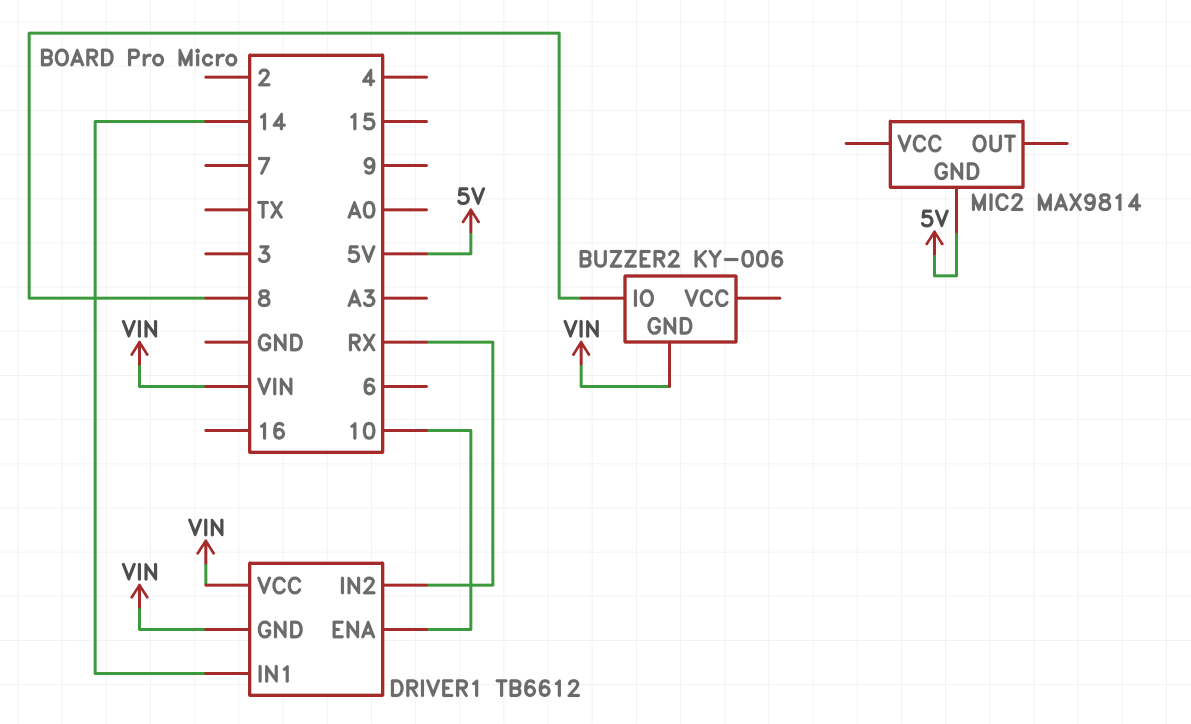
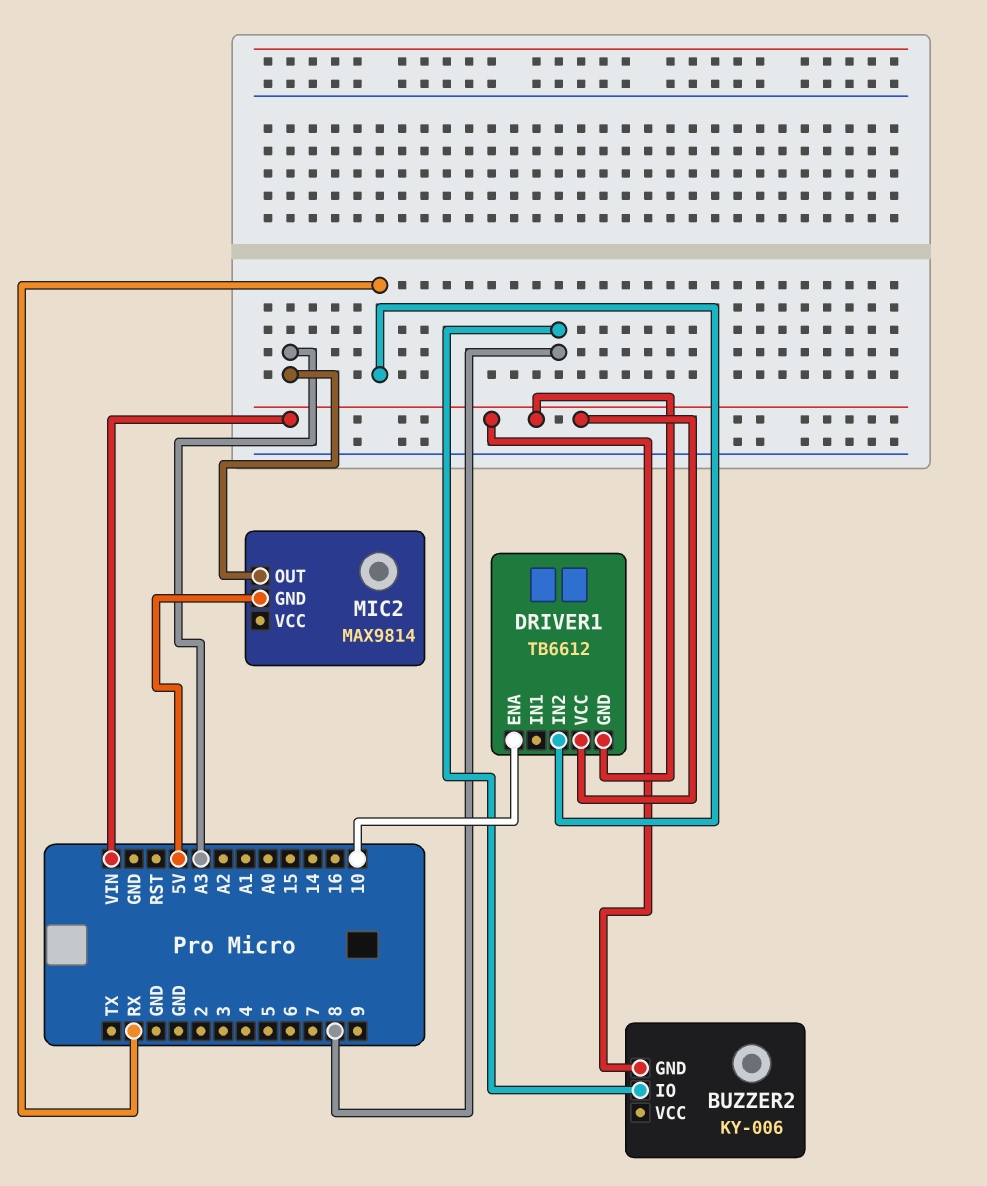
DRIVER1 pin IN1: 14 -> none
MIC2 pin OUT: none -> A3

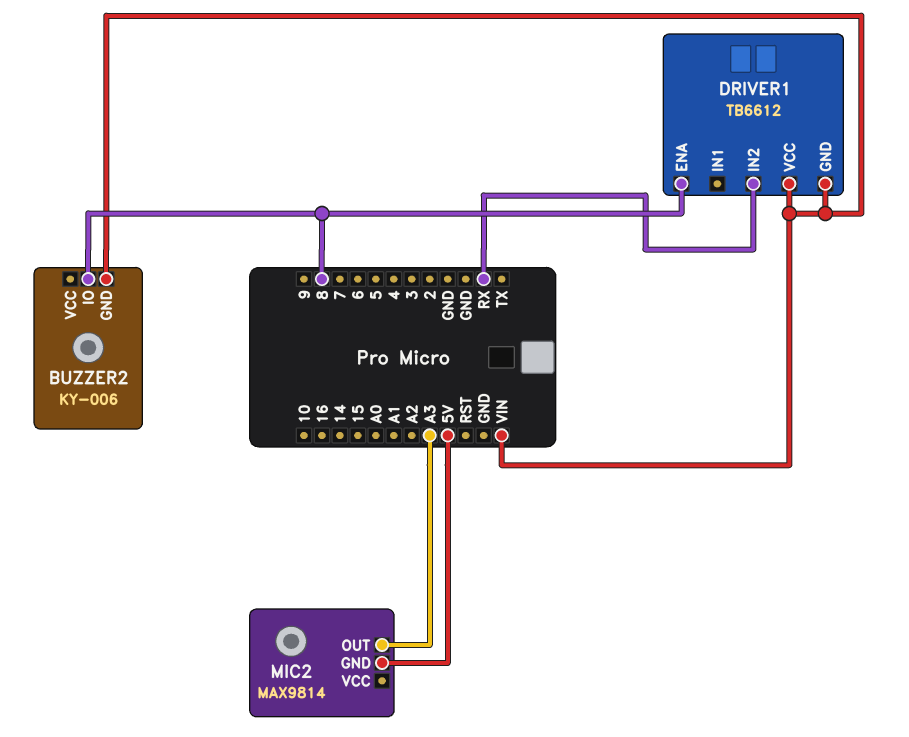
DRIVER1 pin ENA: 10 -> 8

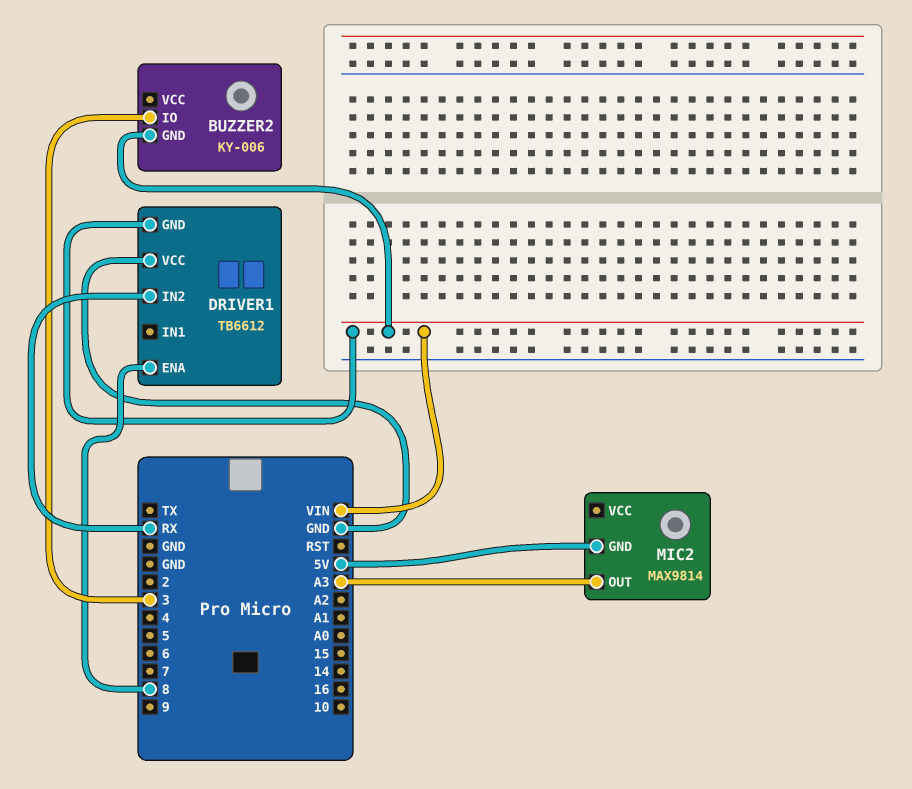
BUZZER2 pin IO: 8 -> 3
DRIVER1 pin VCC: VIN -> GND

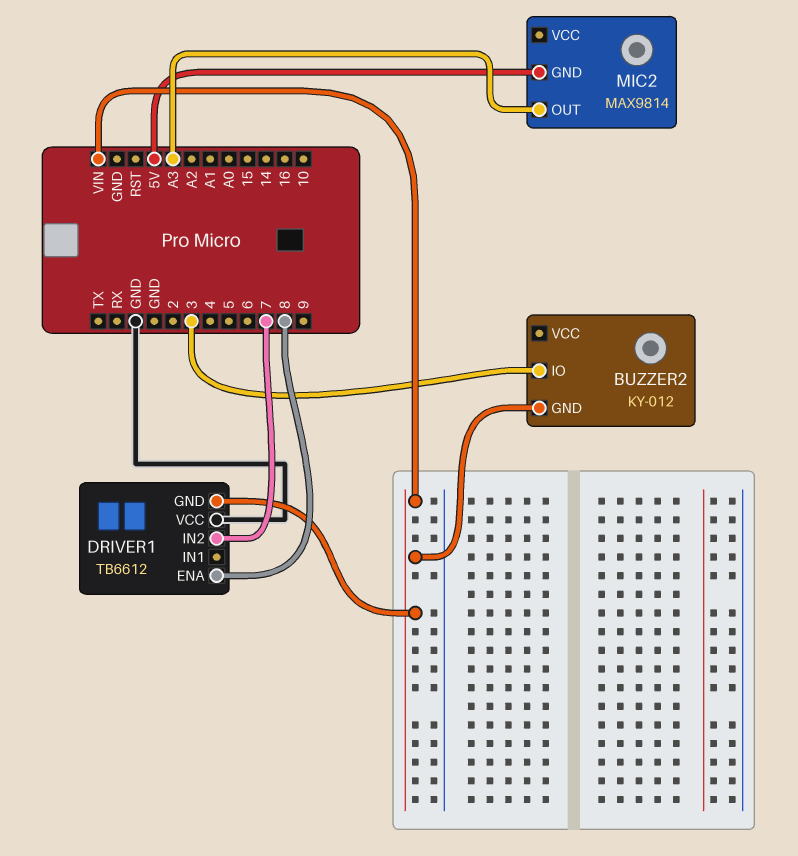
BUZZER2: KY-006 -> KY-012
DRIVER1 pin IN2: RX -> 7

